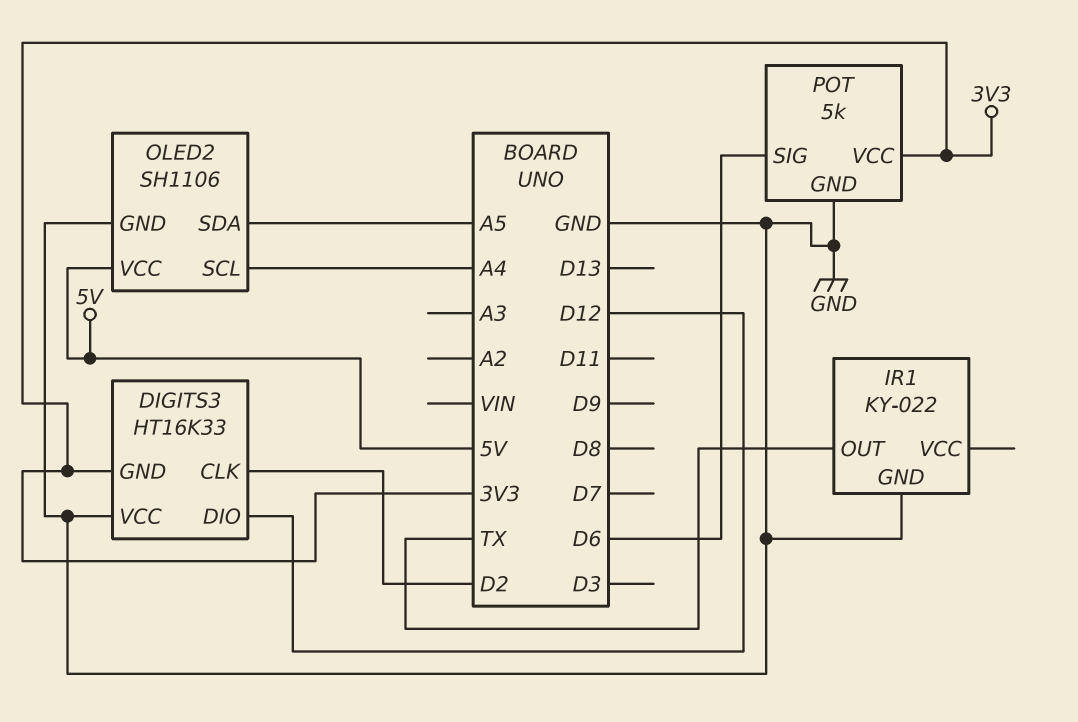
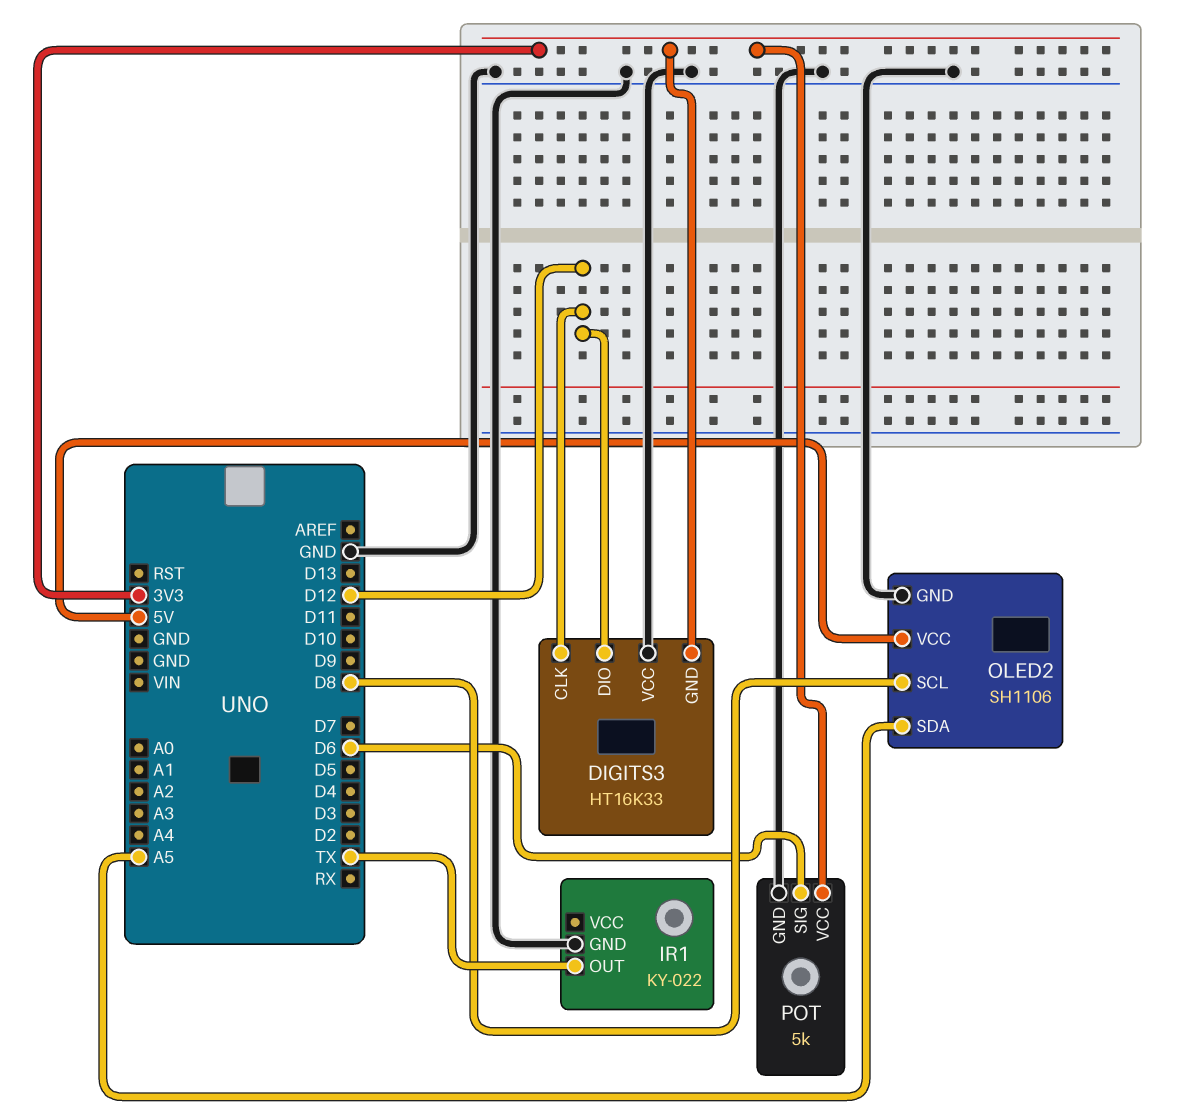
DIGITS3 pin CLK: D2 -> D12
OLED2 pin SCL: A4 -> D8

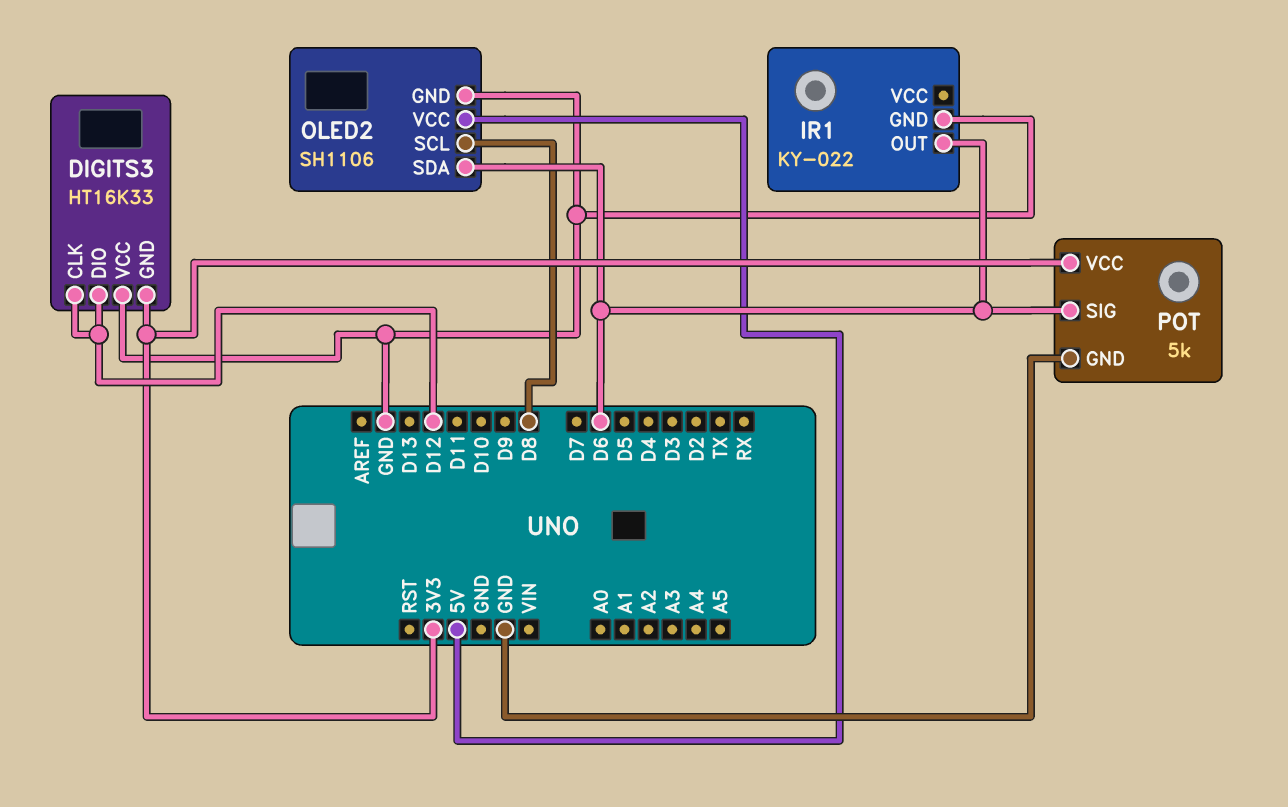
IR1 pin OUT: TX -> D6
OLED2 pin SDA: A5 -> D6

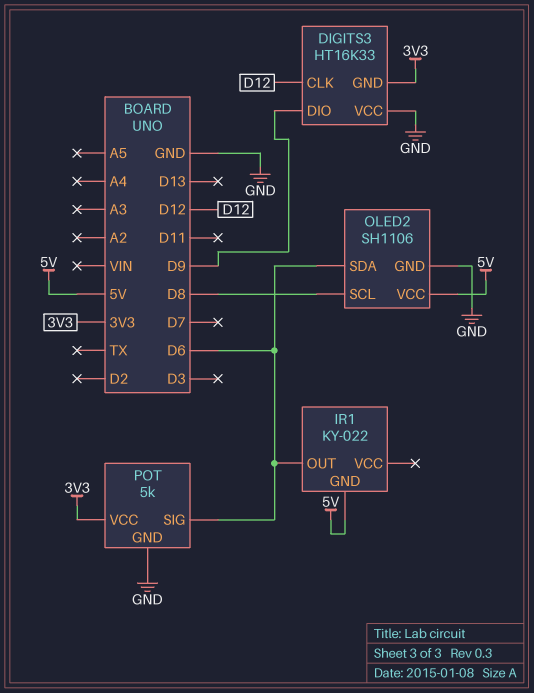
DIGITS3 pin DIO: D12 -> D9
IR1 pin GND: GND -> 5V

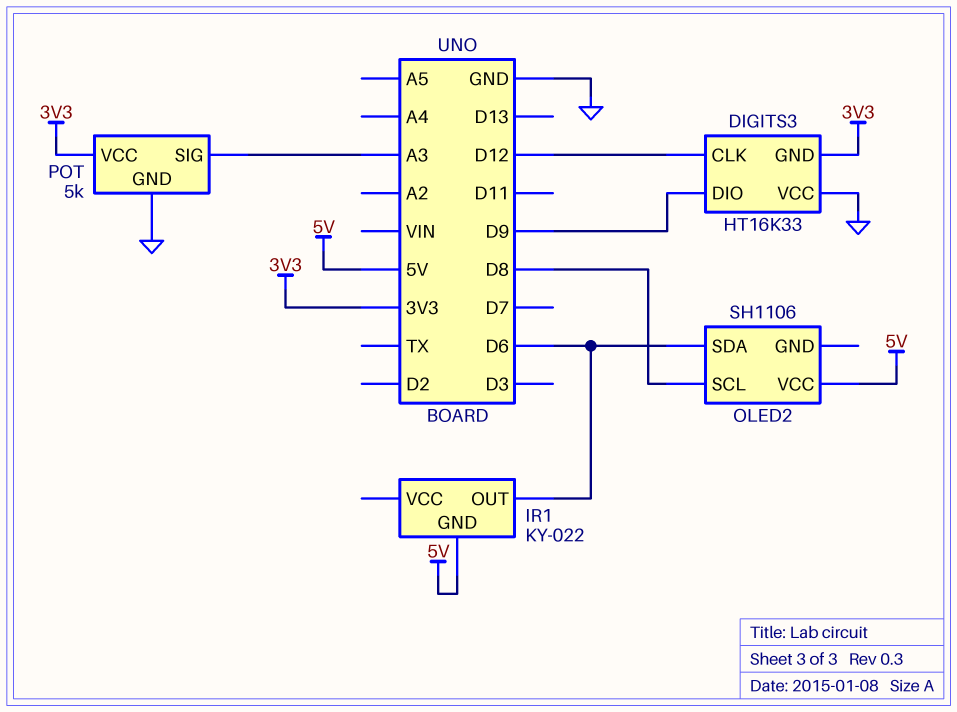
OLED2 pin GND: GND -> none
POT pin SIG: D6 -> A3

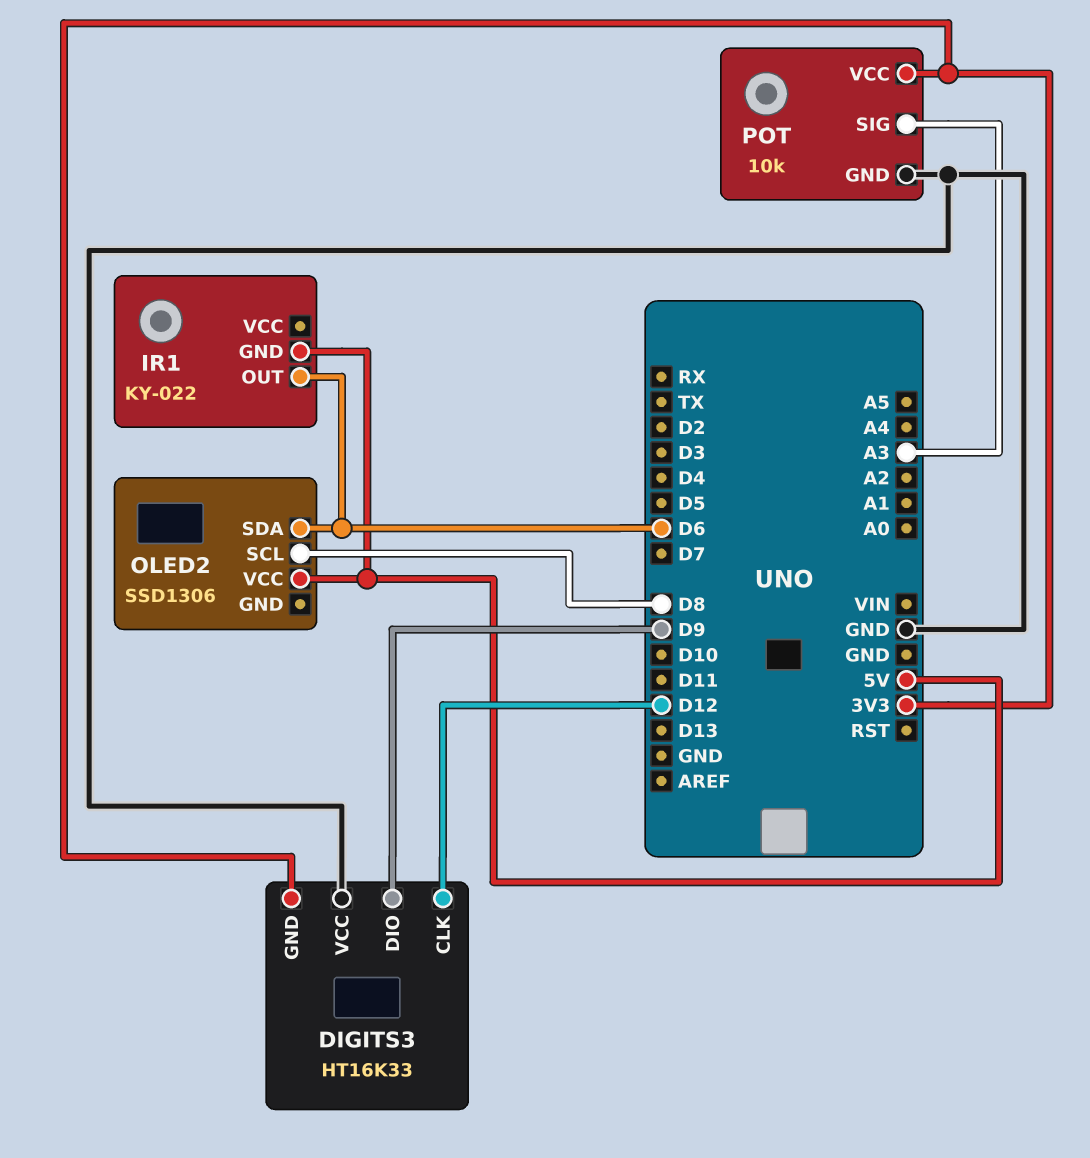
OLED2: SH1106 -> SSD1306
POT: 5k -> 10k

